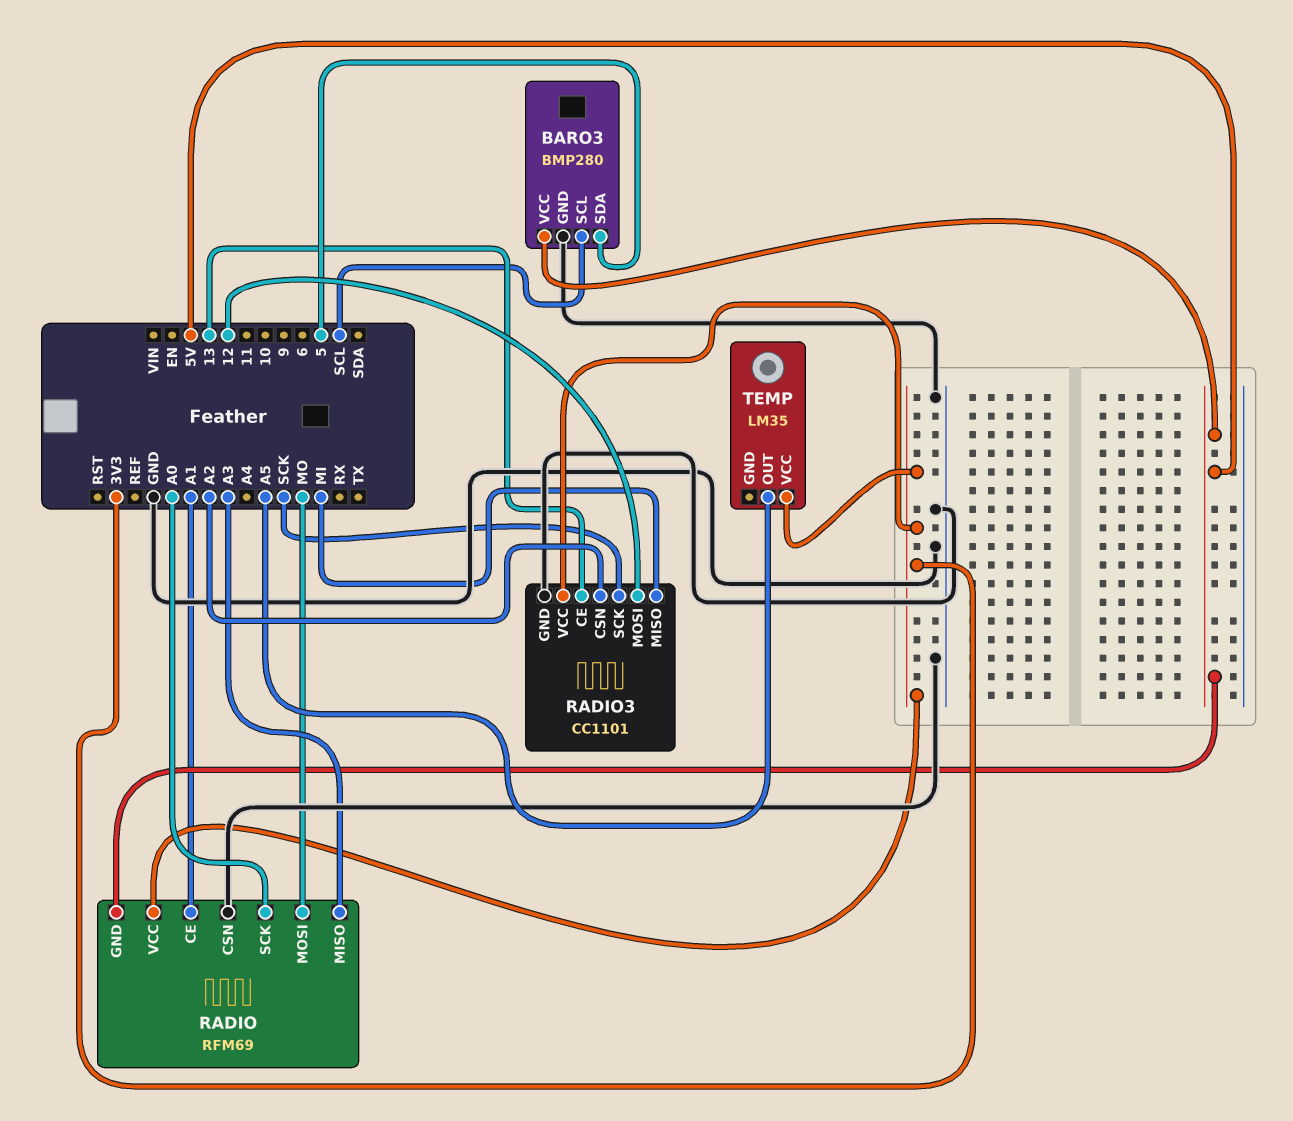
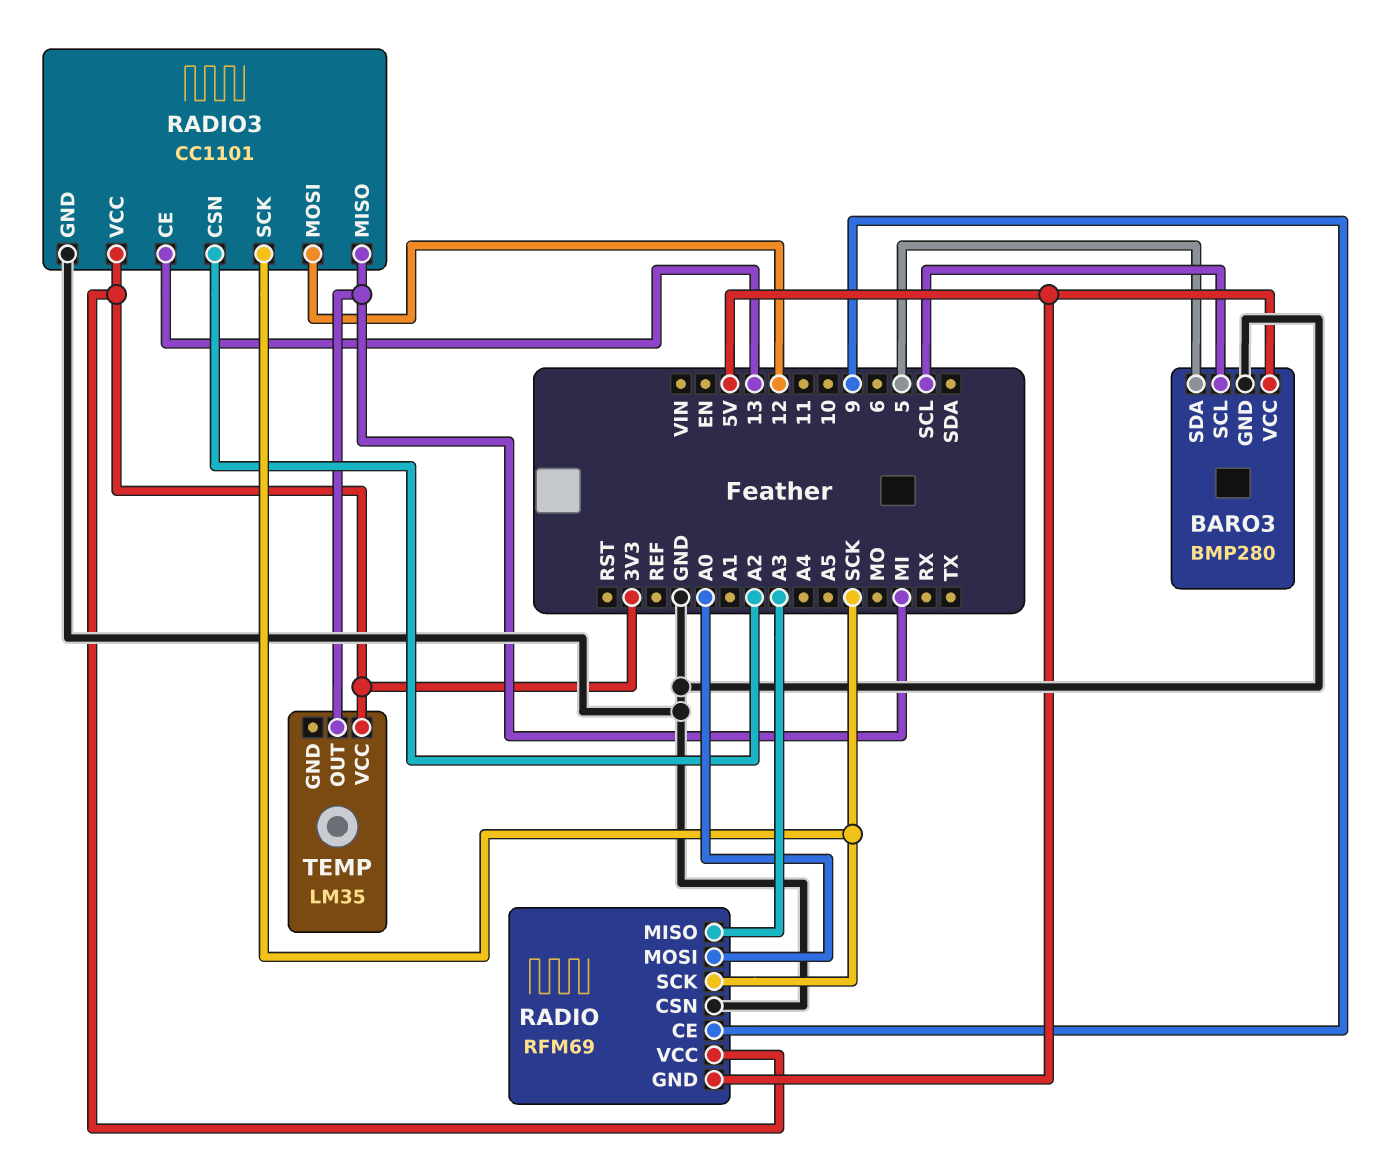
RADIO pin CE: A1 -> 9
RADIO pin MOSI: MO -> A0
RADIO pin SCK: A0 -> SCK
TEMP pin OUT: A5 -> MI

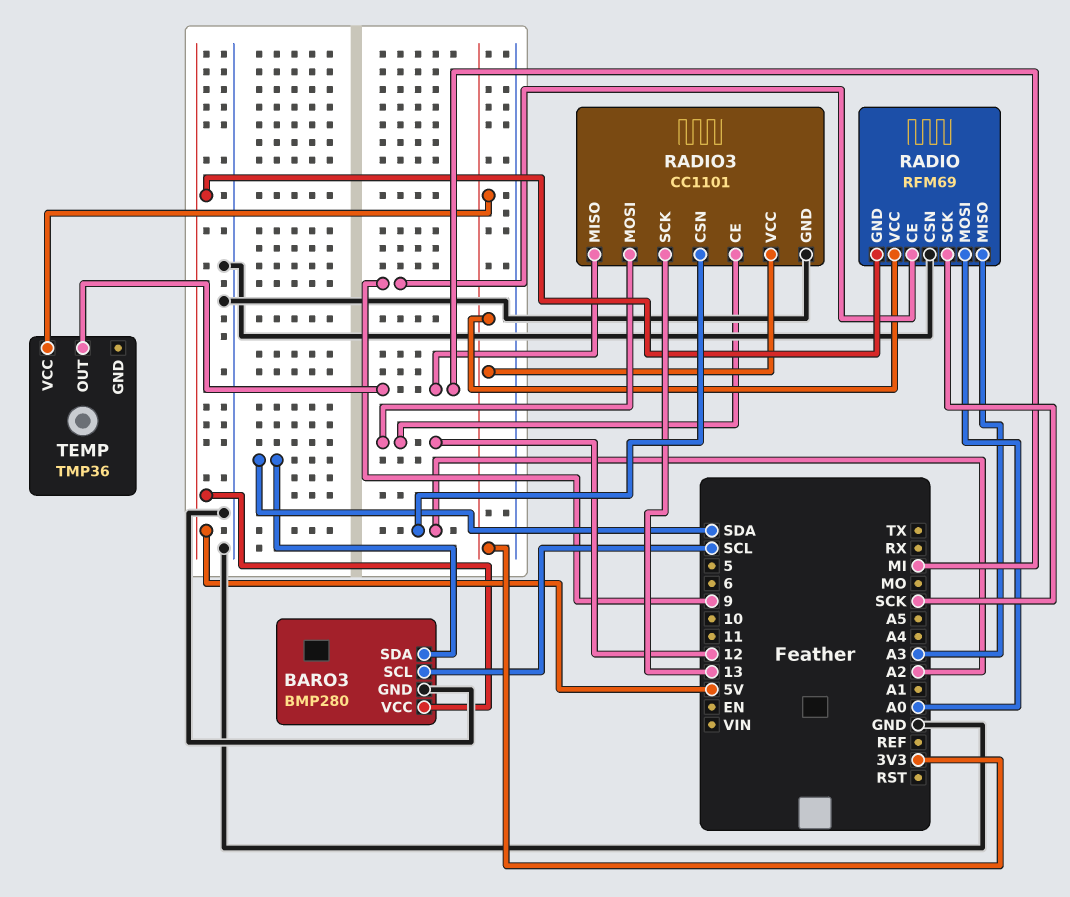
BARO3 pin SDA: 5 -> SDA
RADIO3 pin CE: 13 -> 12
RADIO3 pin SCK: SCK -> 13
TEMP: LM35 -> TMP36

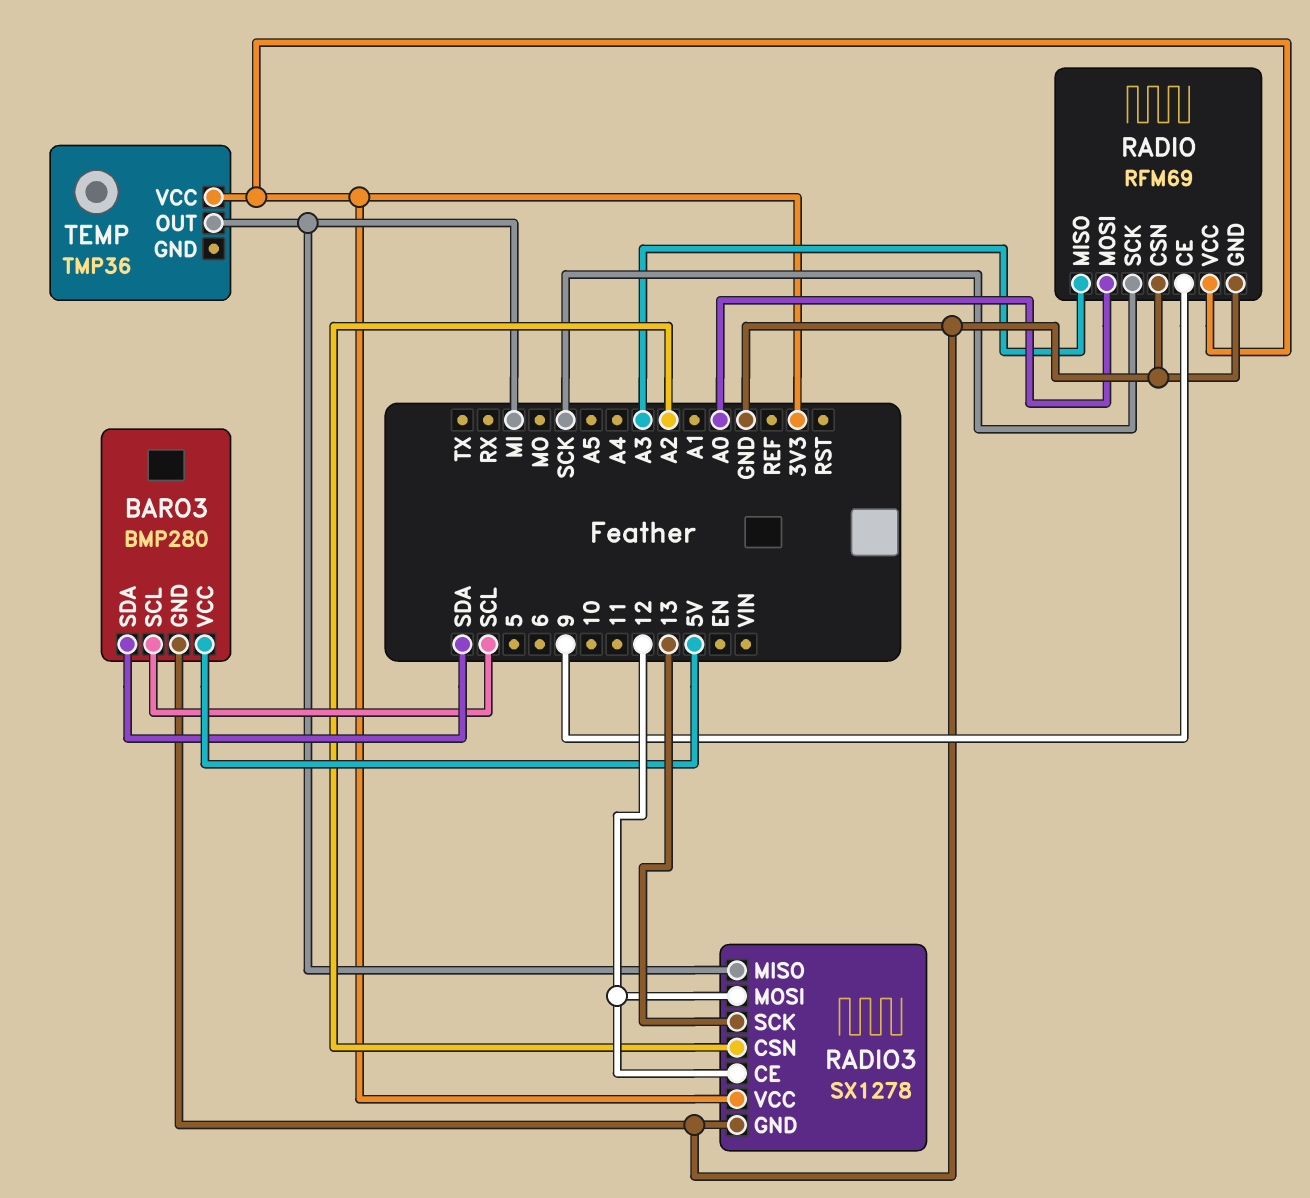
RADIO pin GND: 5V -> GND
RADIO3: CC1101 -> SX1278

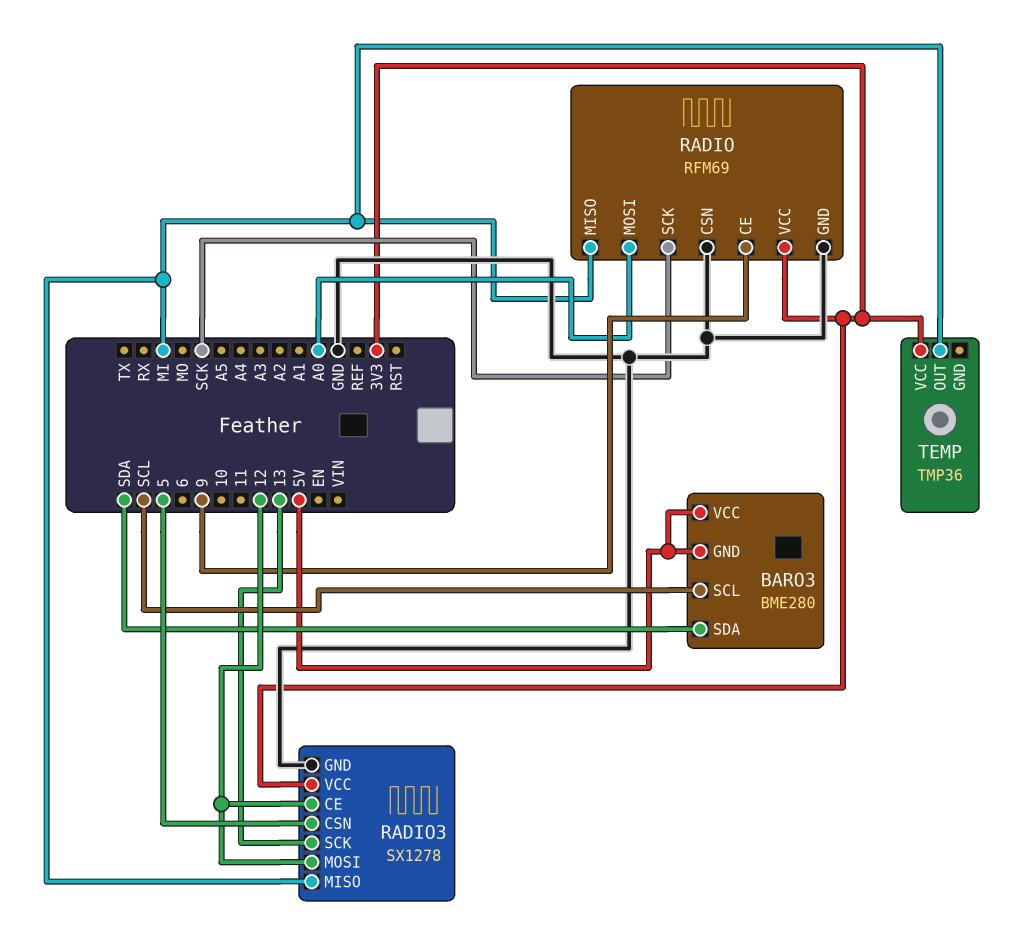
BARO3: BMP280 -> BME280
BARO3 pin GND: GND -> 5V
RADIO pin MISO: A3 -> MI
RADIO3 pin CSN: A2 -> 5

